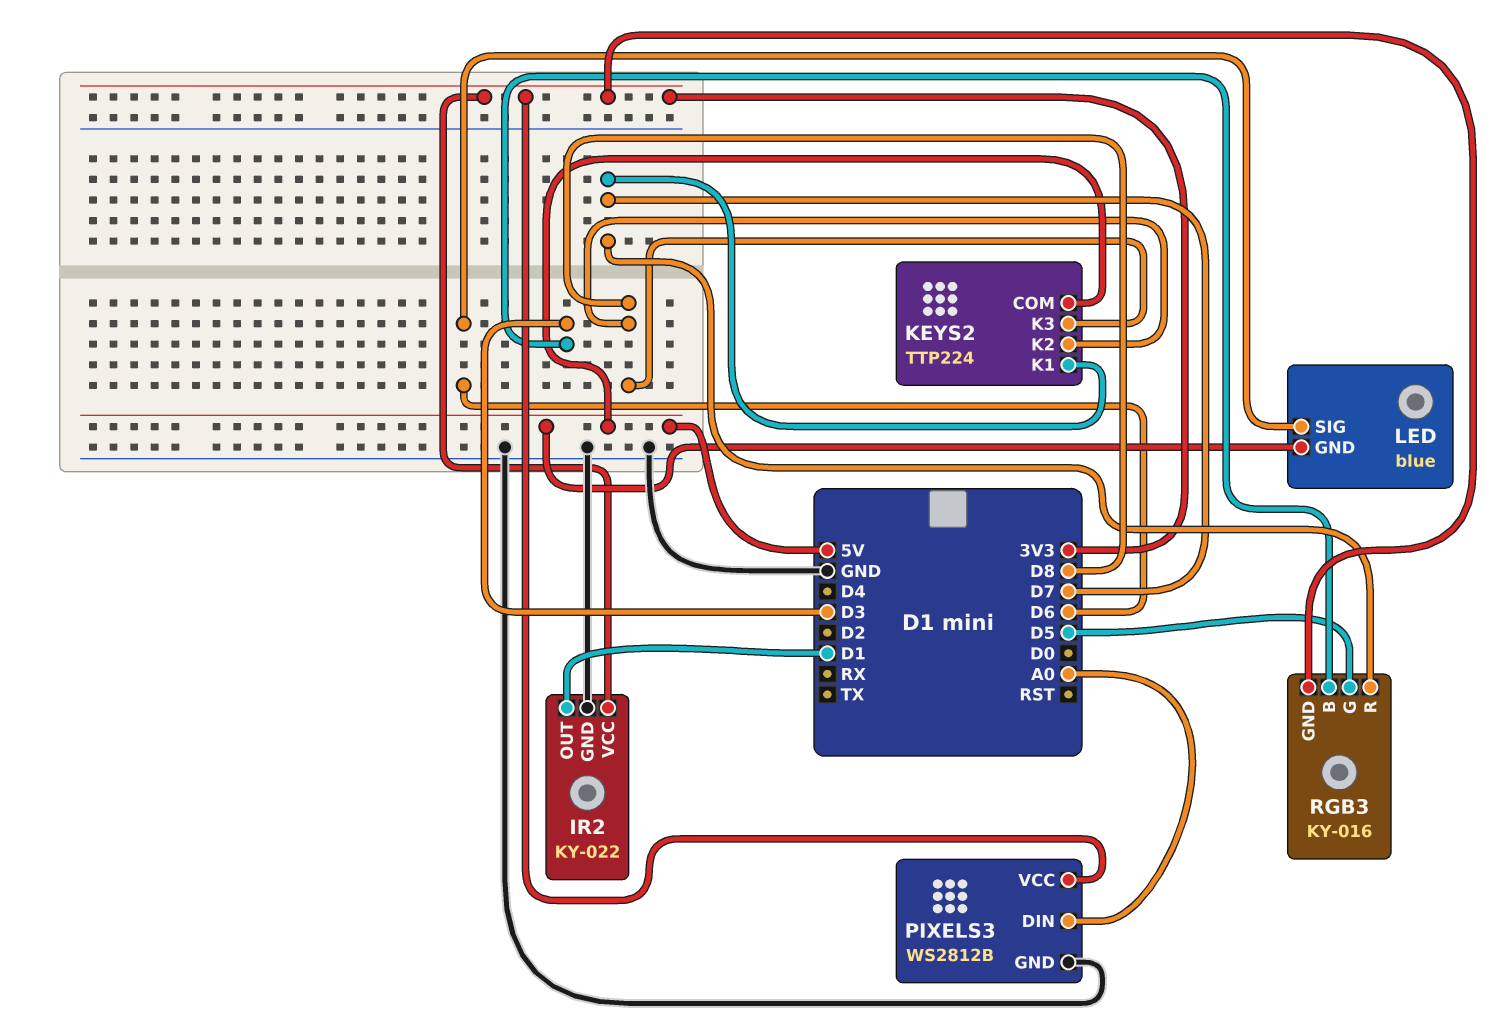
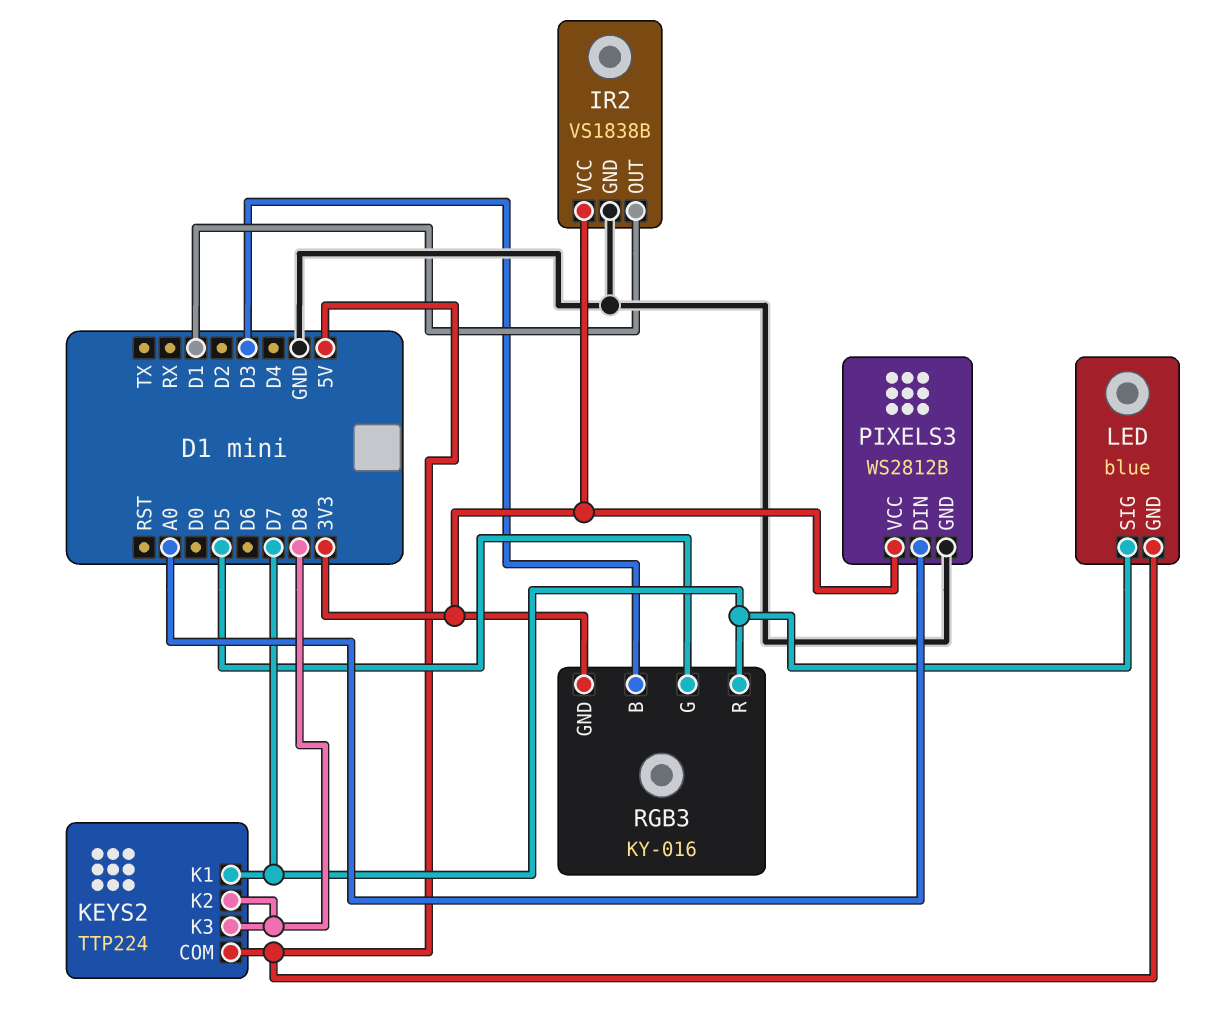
IR2: KY-022 -> VS1838B
LED pin SIG: D6 -> D7

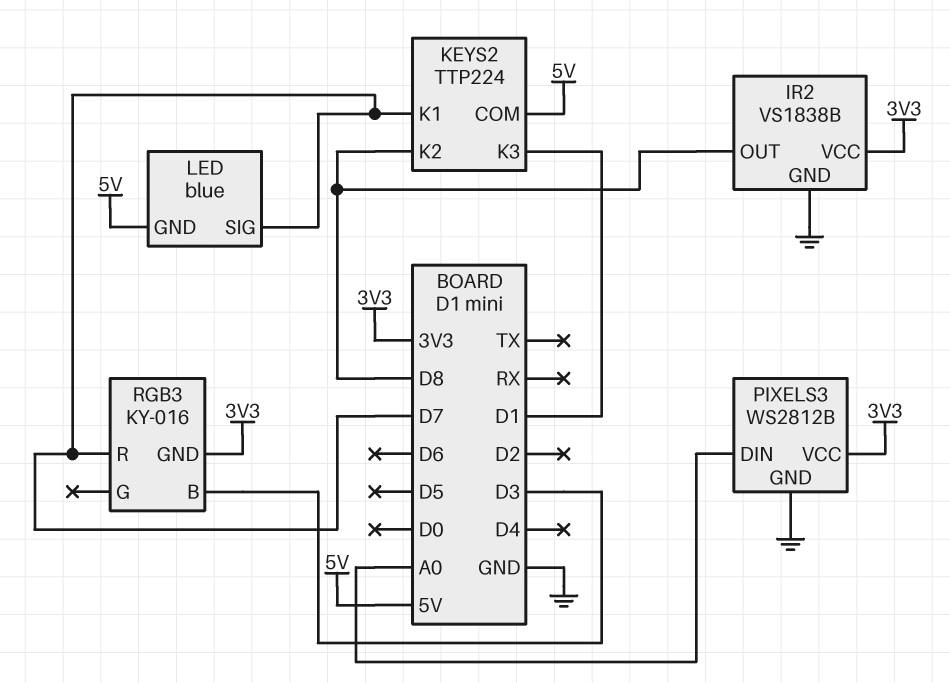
IR2 pin OUT: D1 -> D8
KEYS2 pin K3: D8 -> D1
RGB3 pin G: D5 -> none

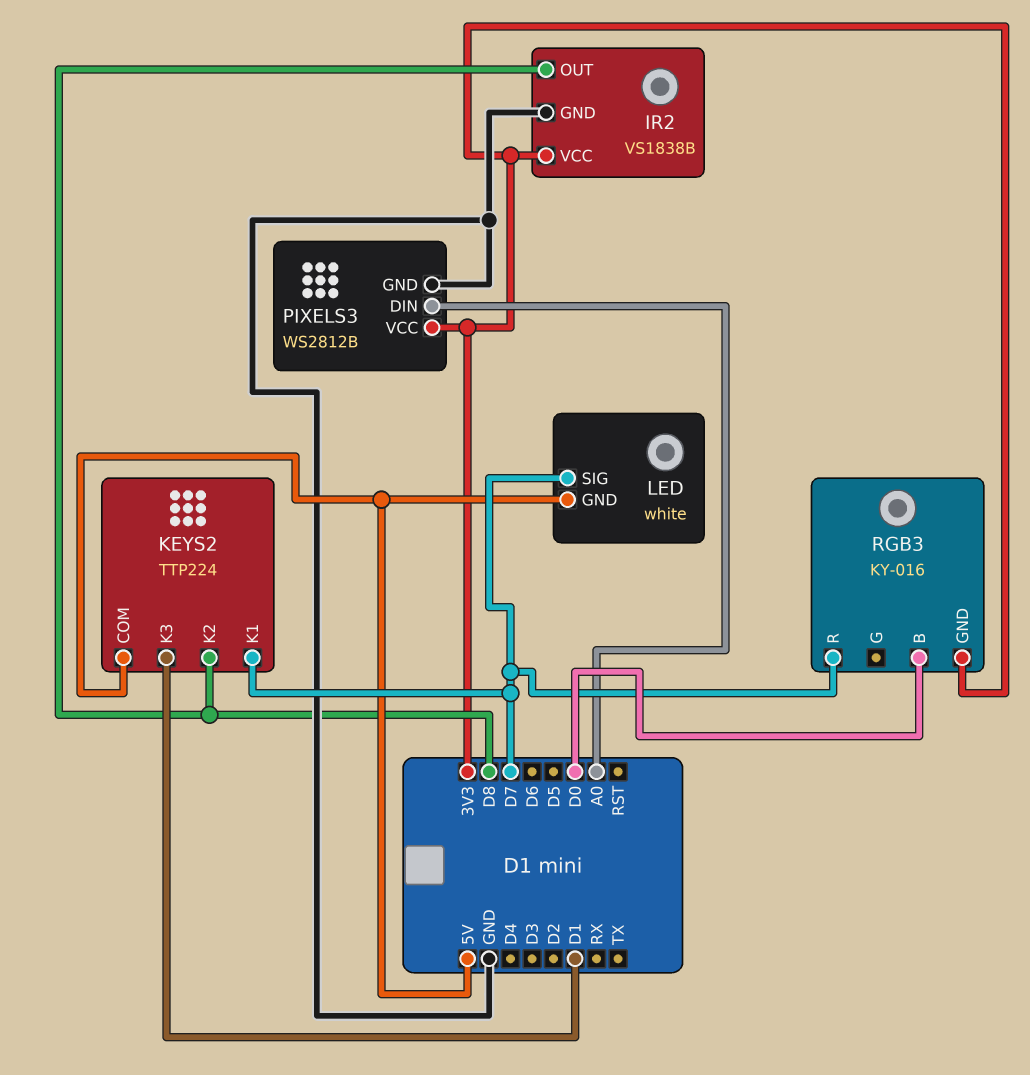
LED: blue -> white
RGB3 pin B: D3 -> D0

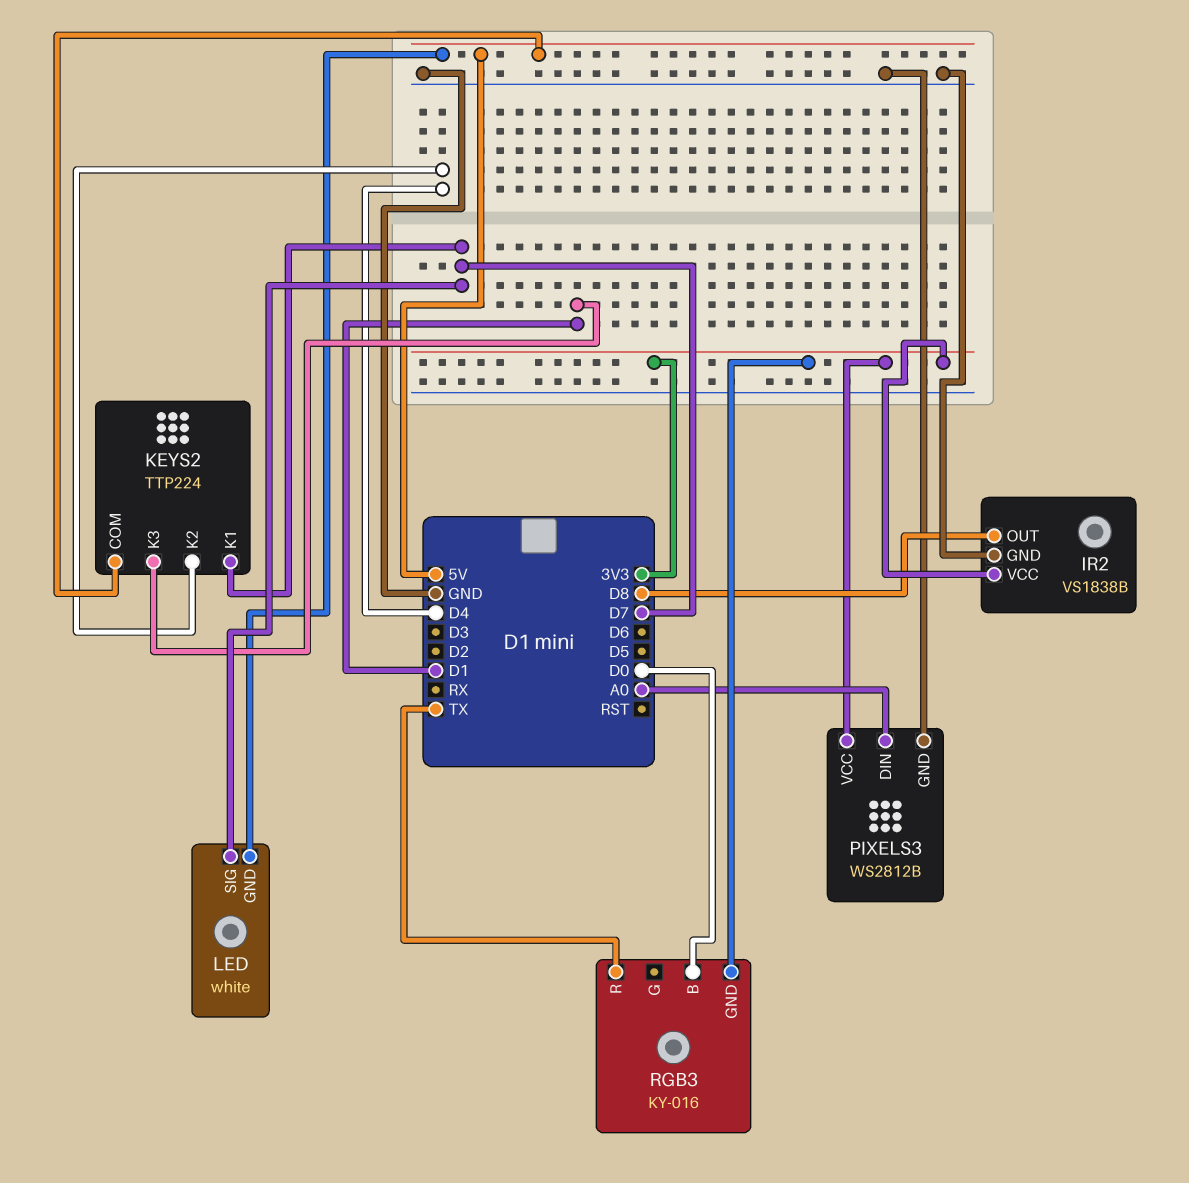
KEYS2 pin K2: D8 -> D4
RGB3 pin R: D7 -> TX

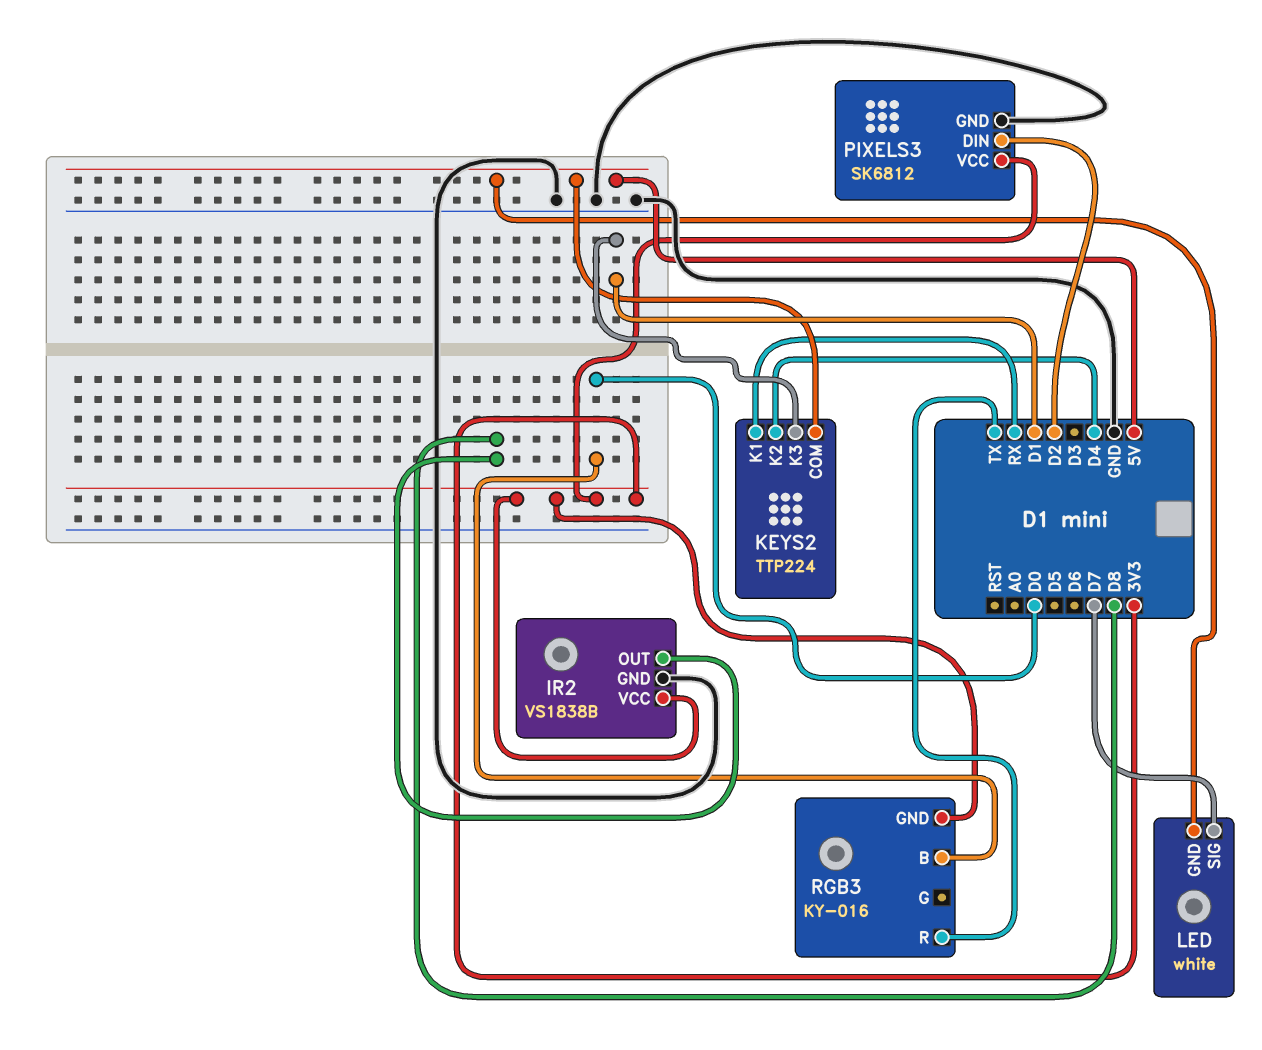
KEYS2 pin K1: D7 -> RX
PIXELS3: WS2812B -> SK6812
PIXELS3 pin DIN: A0 -> D2

